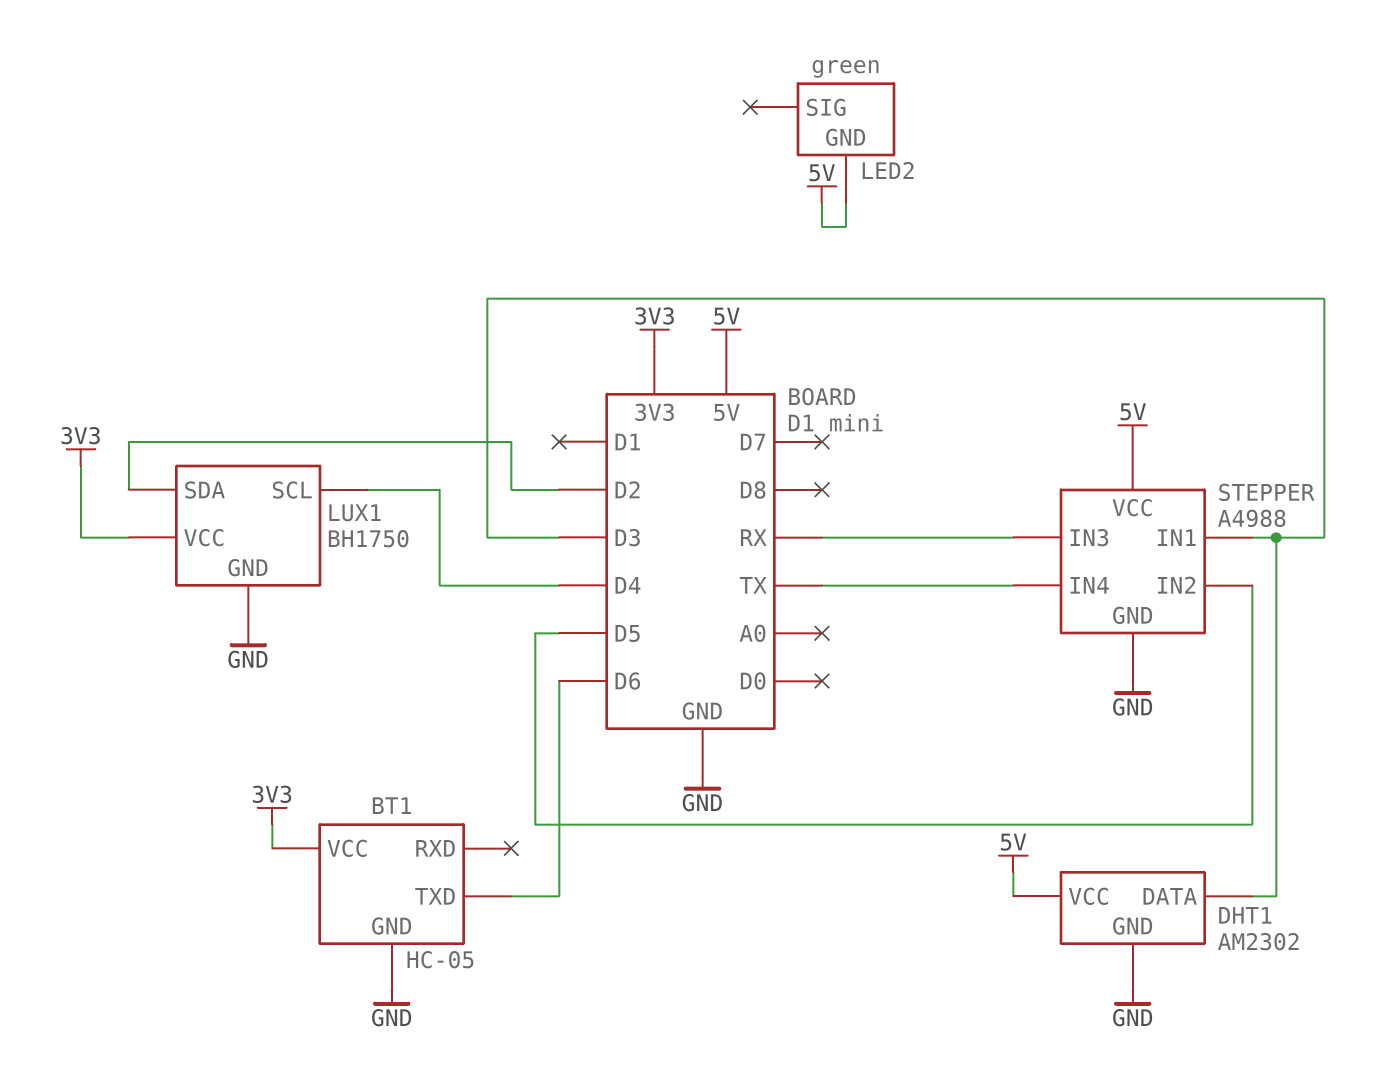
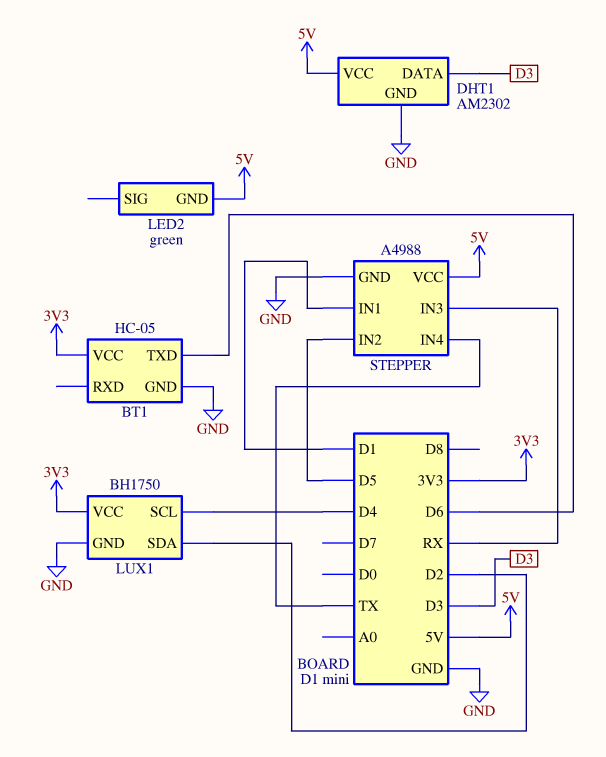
STEPPER pin IN1: D3 -> D1

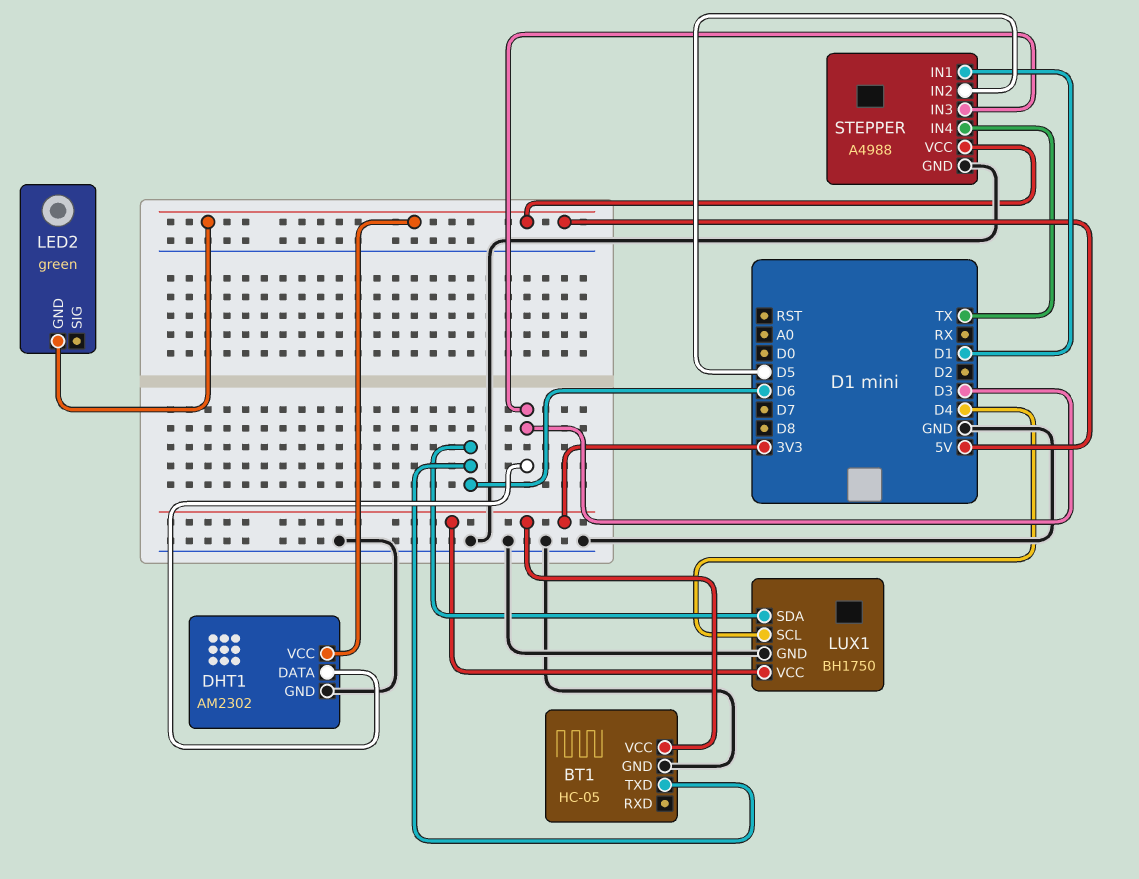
LUX1 pin SDA: D2 -> D6
STEPPER pin IN3: RX -> D3

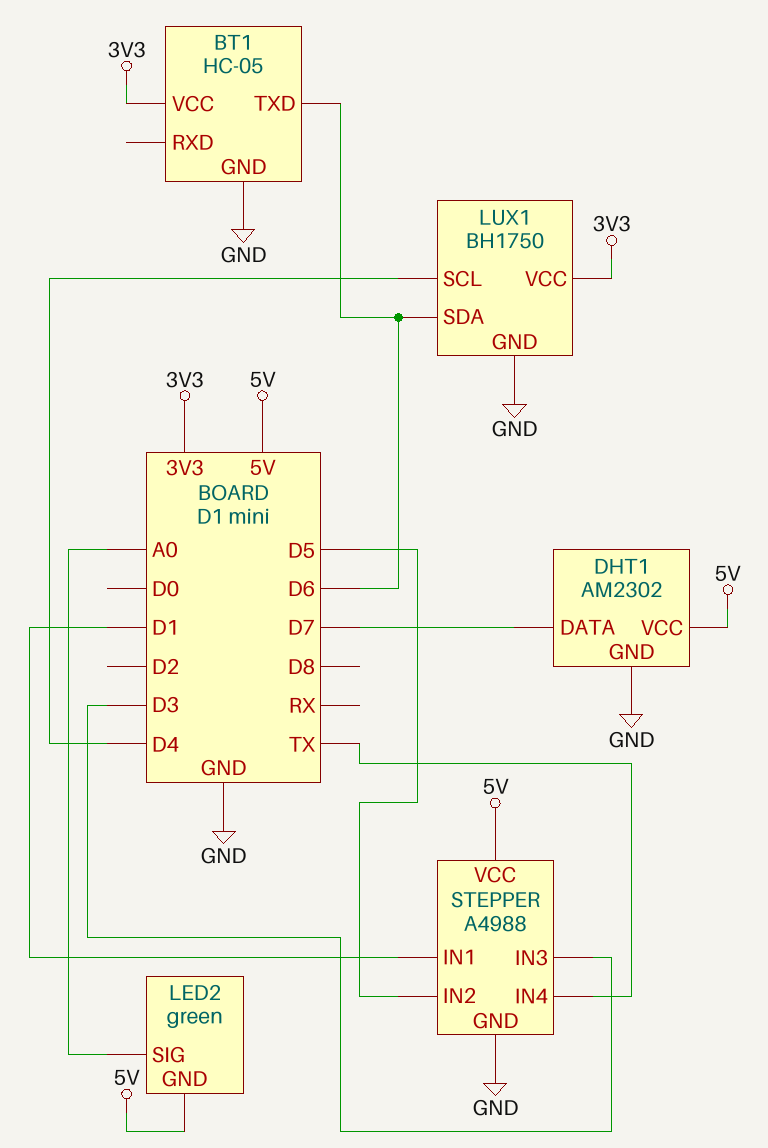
DHT1 pin DATA: D3 -> D7
LED2 pin SIG: none -> A0

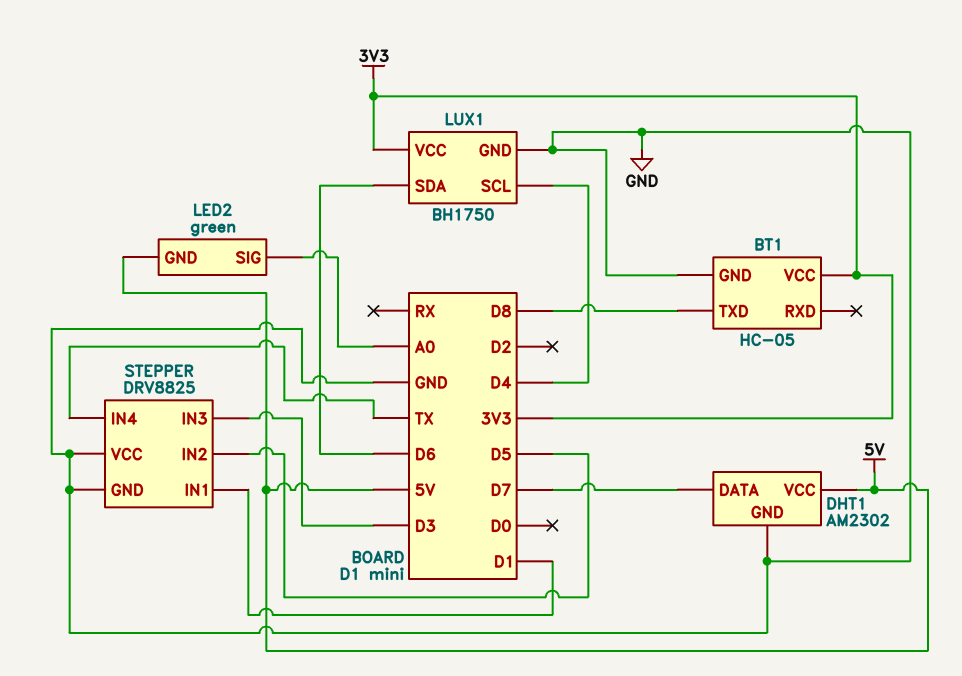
BT1 pin TXD: D6 -> D8
STEPPER: A4988 -> DRV8825
STEPPER pin VCC: 5V -> GND

